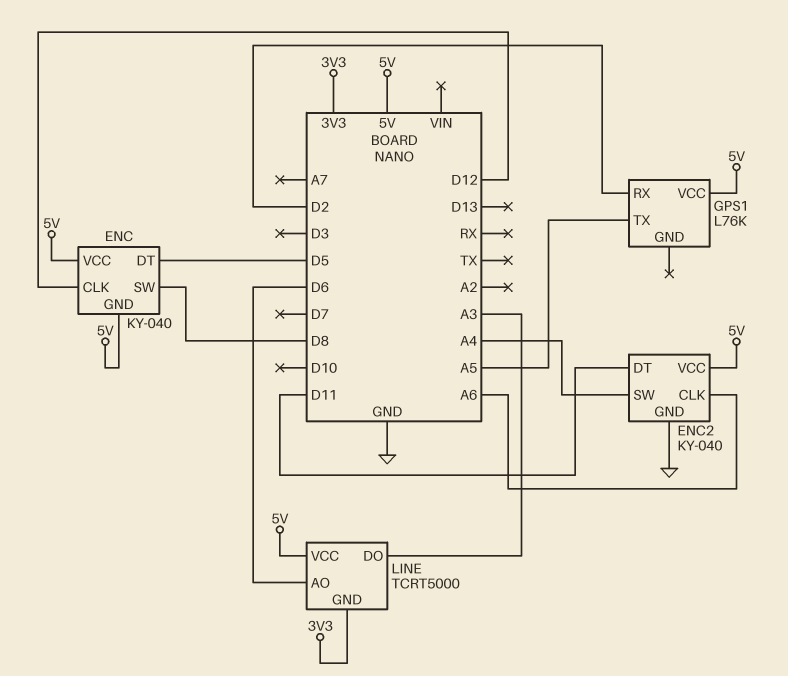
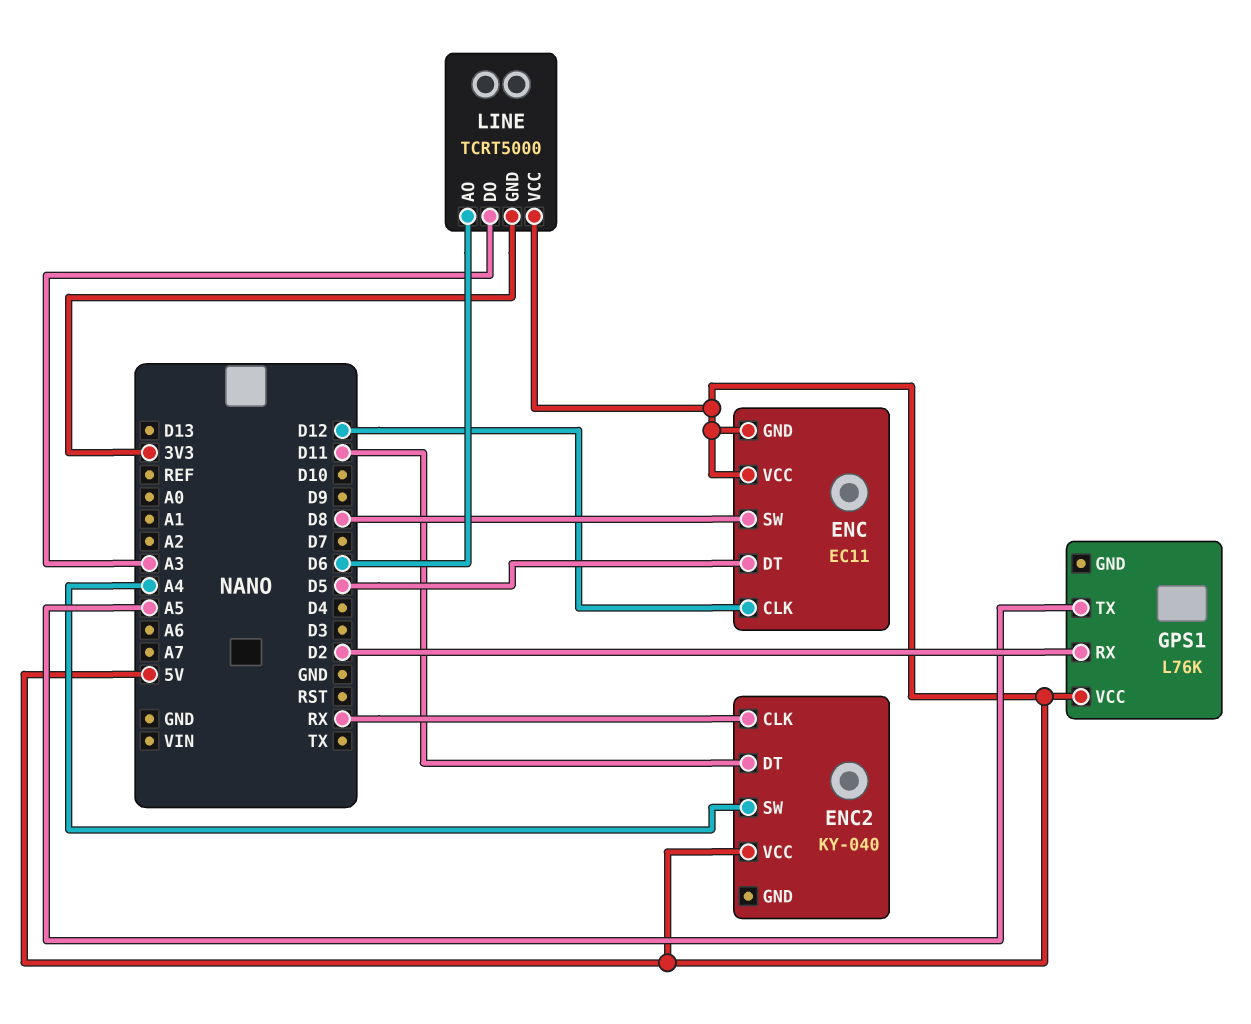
ENC: KY-040 -> EC11
ENC2 pin CLK: A6 -> RX
ENC2 pin GND: GND -> none

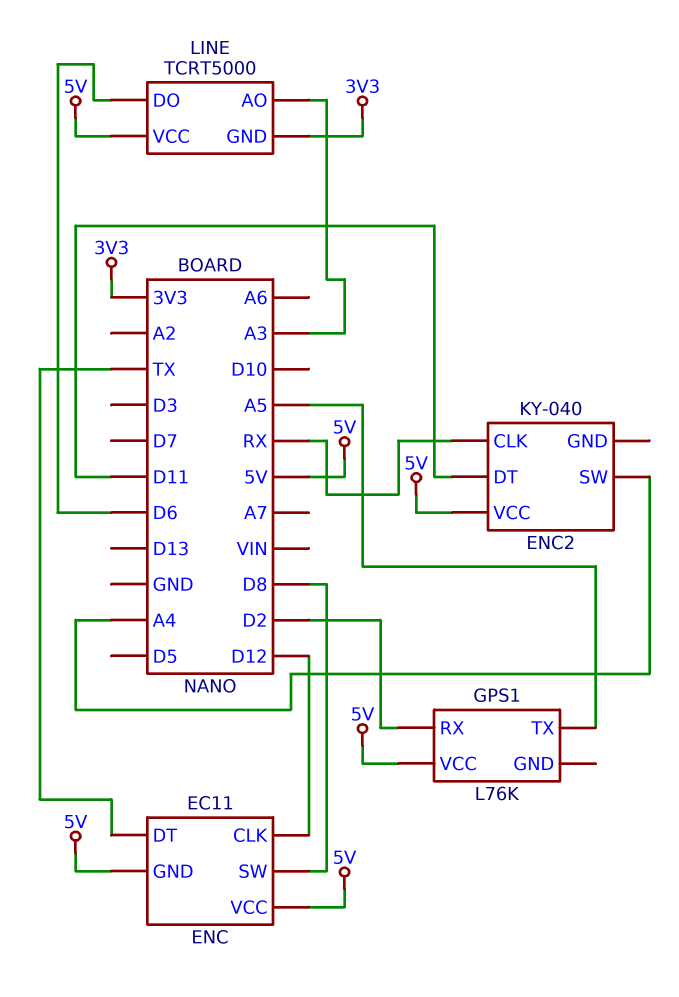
ENC pin DT: D5 -> TX
LINE pin AO: D6 -> A3
LINE pin DO: A3 -> D6

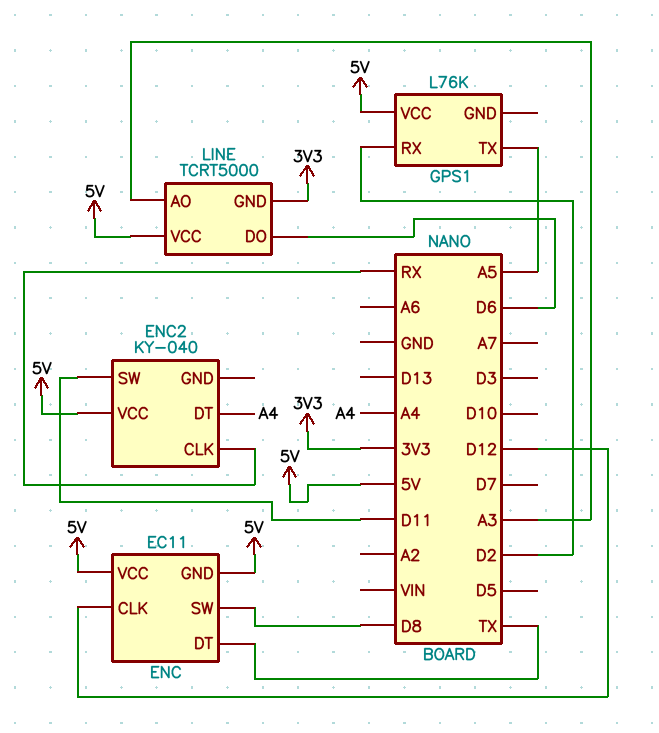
ENC2 pin DT: D11 -> A4
ENC2 pin SW: A4 -> D11

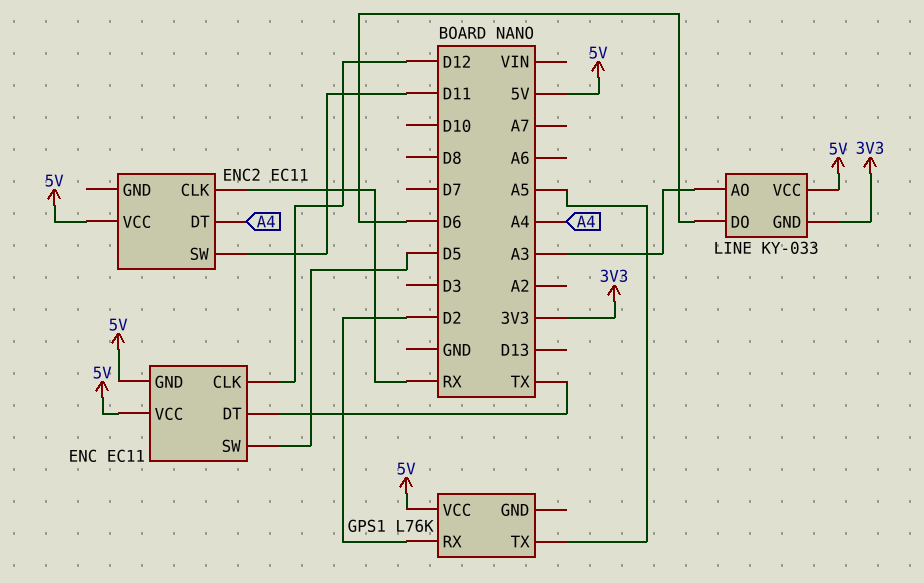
ENC pin SW: D8 -> D5
ENC2: KY-040 -> EC11
LINE: TCRT5000 -> KY-033

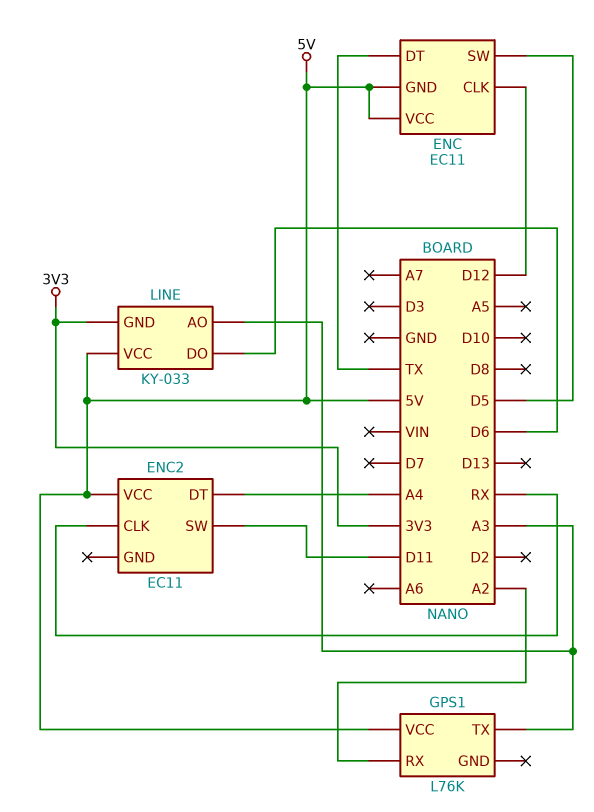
GPS1 pin RX: D2 -> A2
GPS1 pin TX: A5 -> A3

